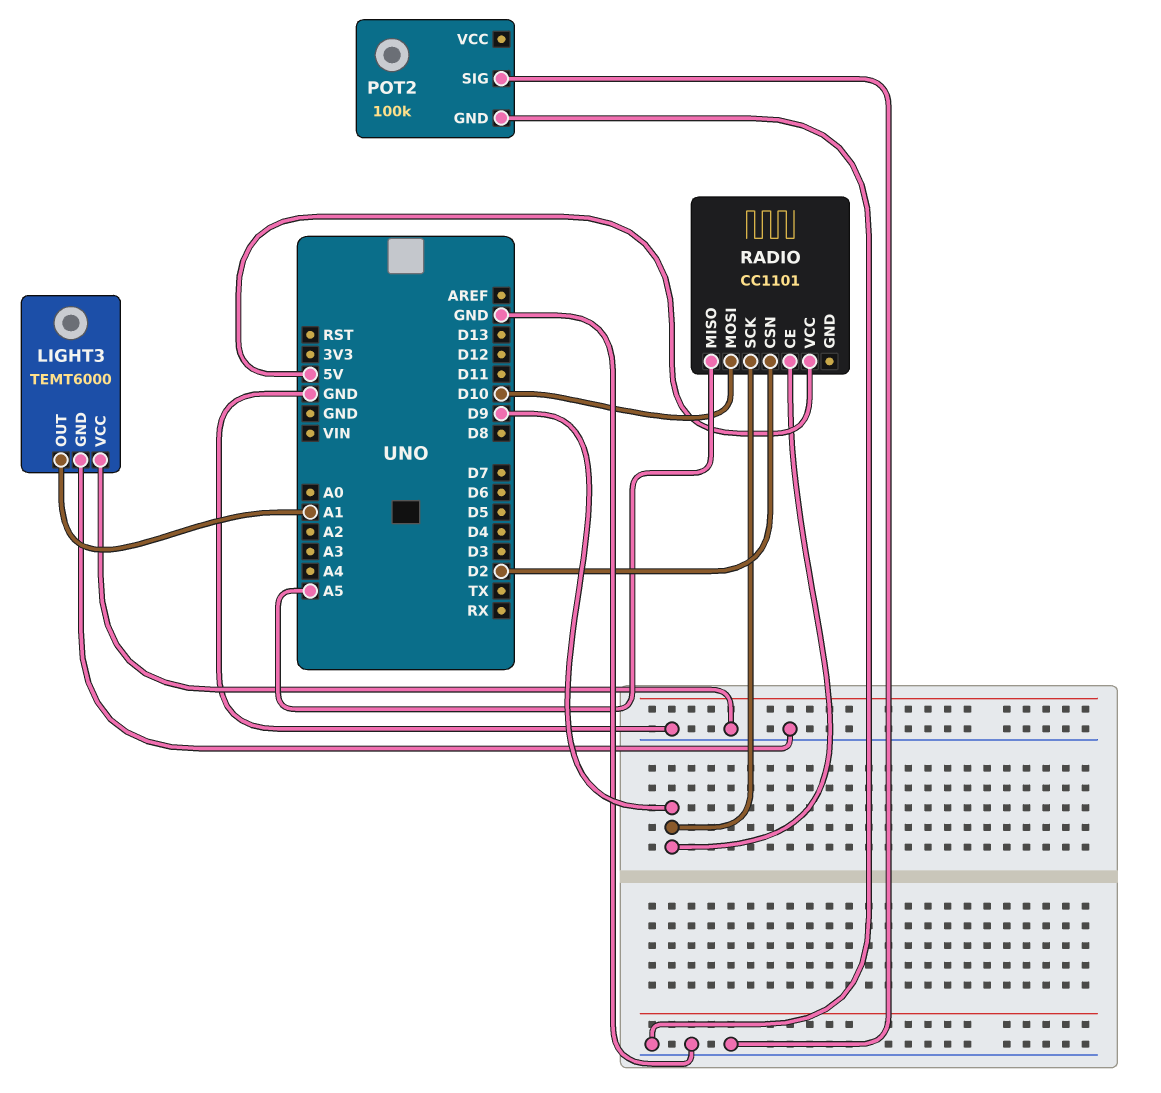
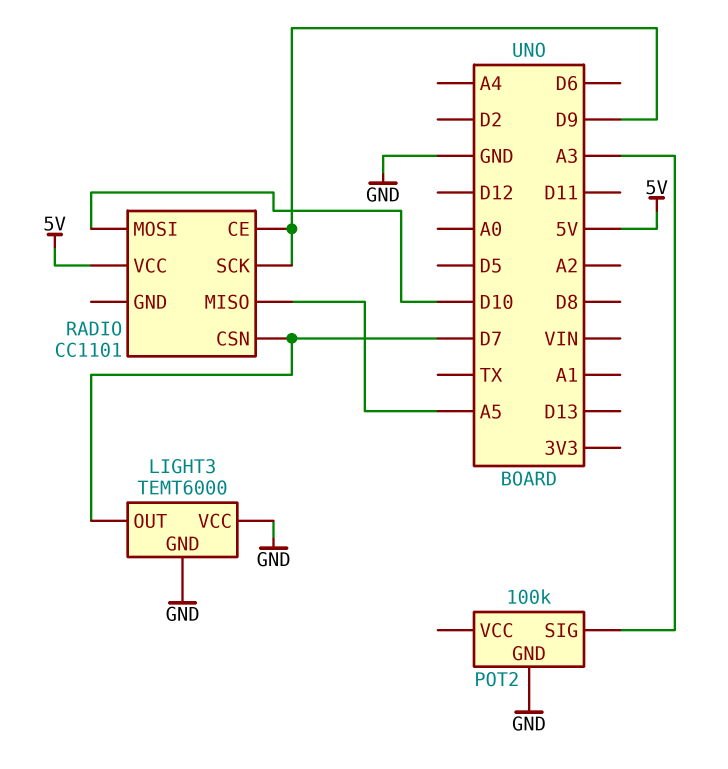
LIGHT3 pin OUT: A1 -> D7
POT2 pin SIG: GND -> A3
RADIO pin CSN: D2 -> D7

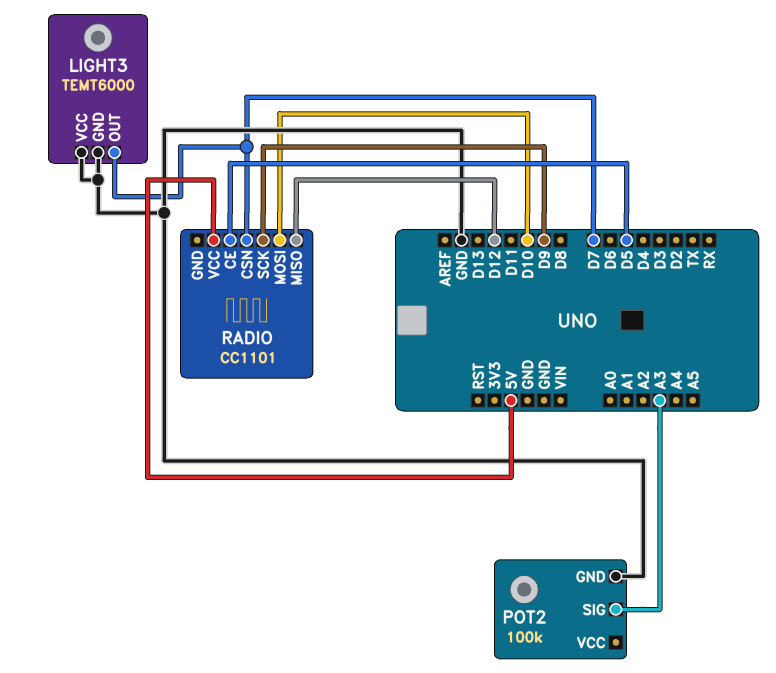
RADIO pin CE: D9 -> D5
RADIO pin MISO: A5 -> D12

